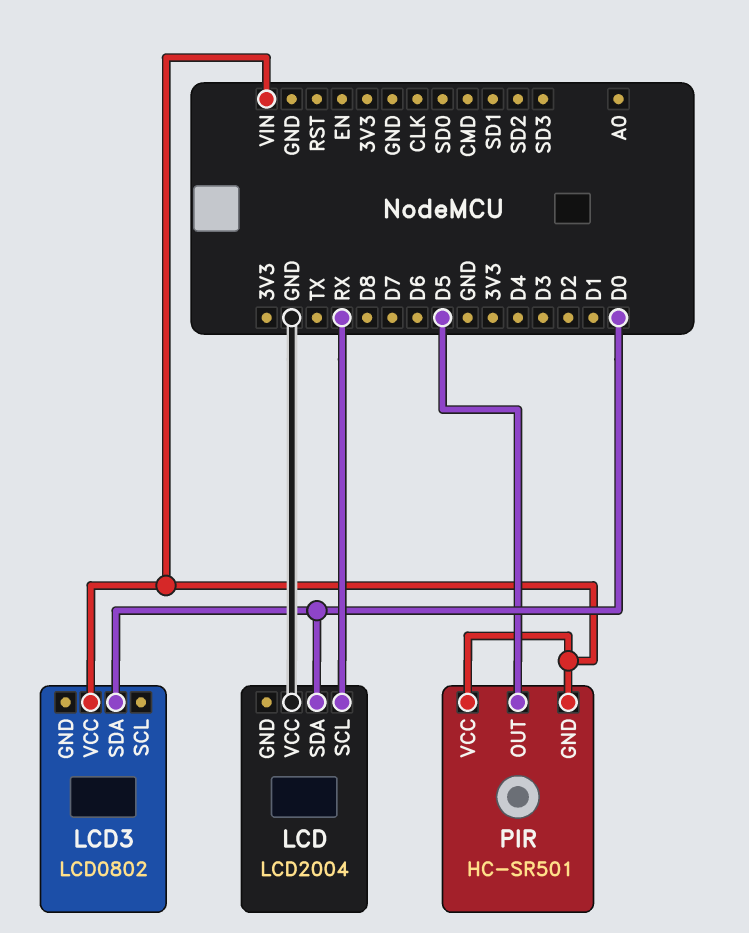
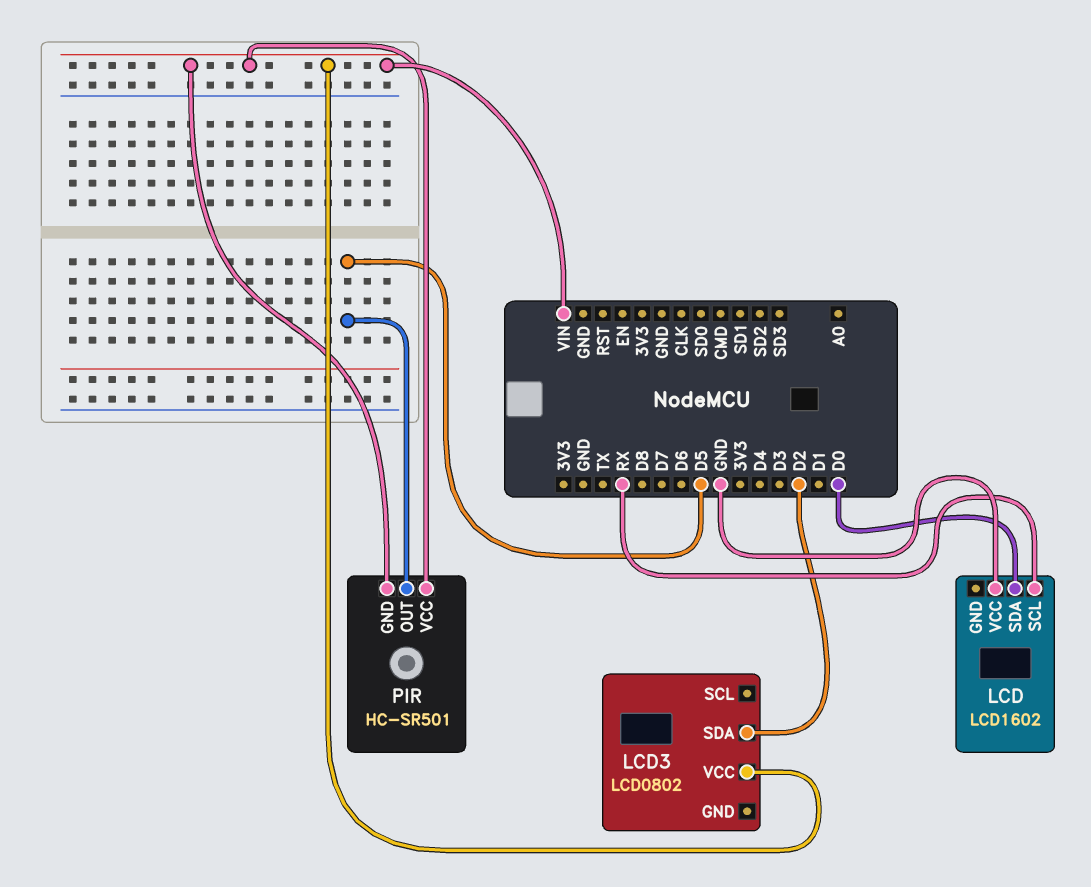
LCD: LCD2004 -> LCD1602
LCD3 pin SDA: D0 -> D2

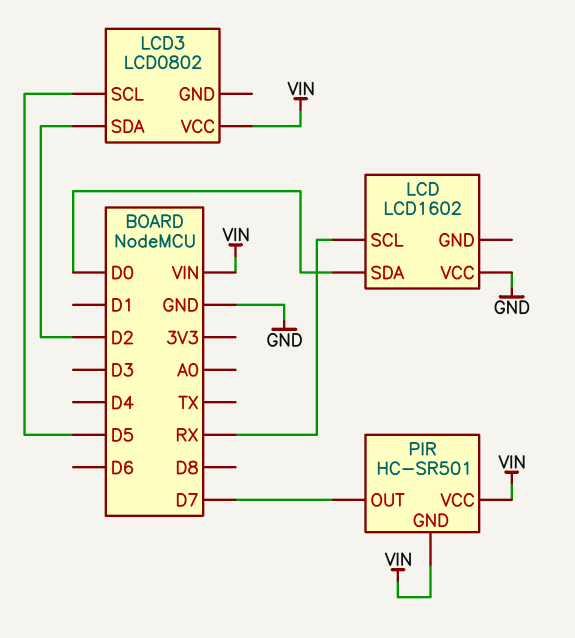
LCD3 pin SCL: none -> D5
PIR pin OUT: D5 -> D7

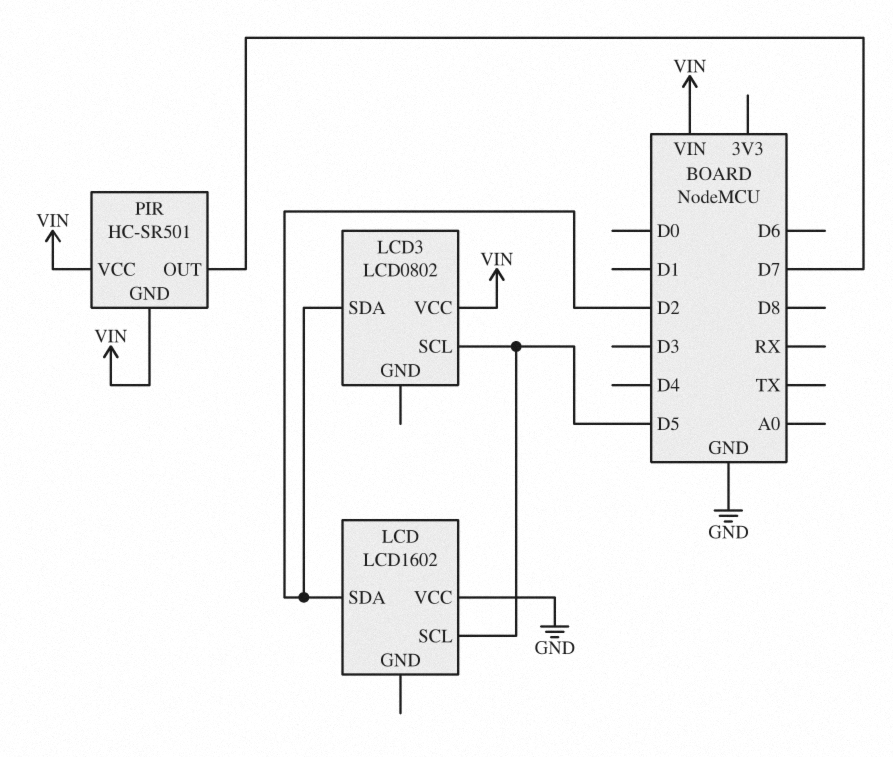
LCD pin SCL: RX -> D5
LCD pin SDA: D0 -> D2

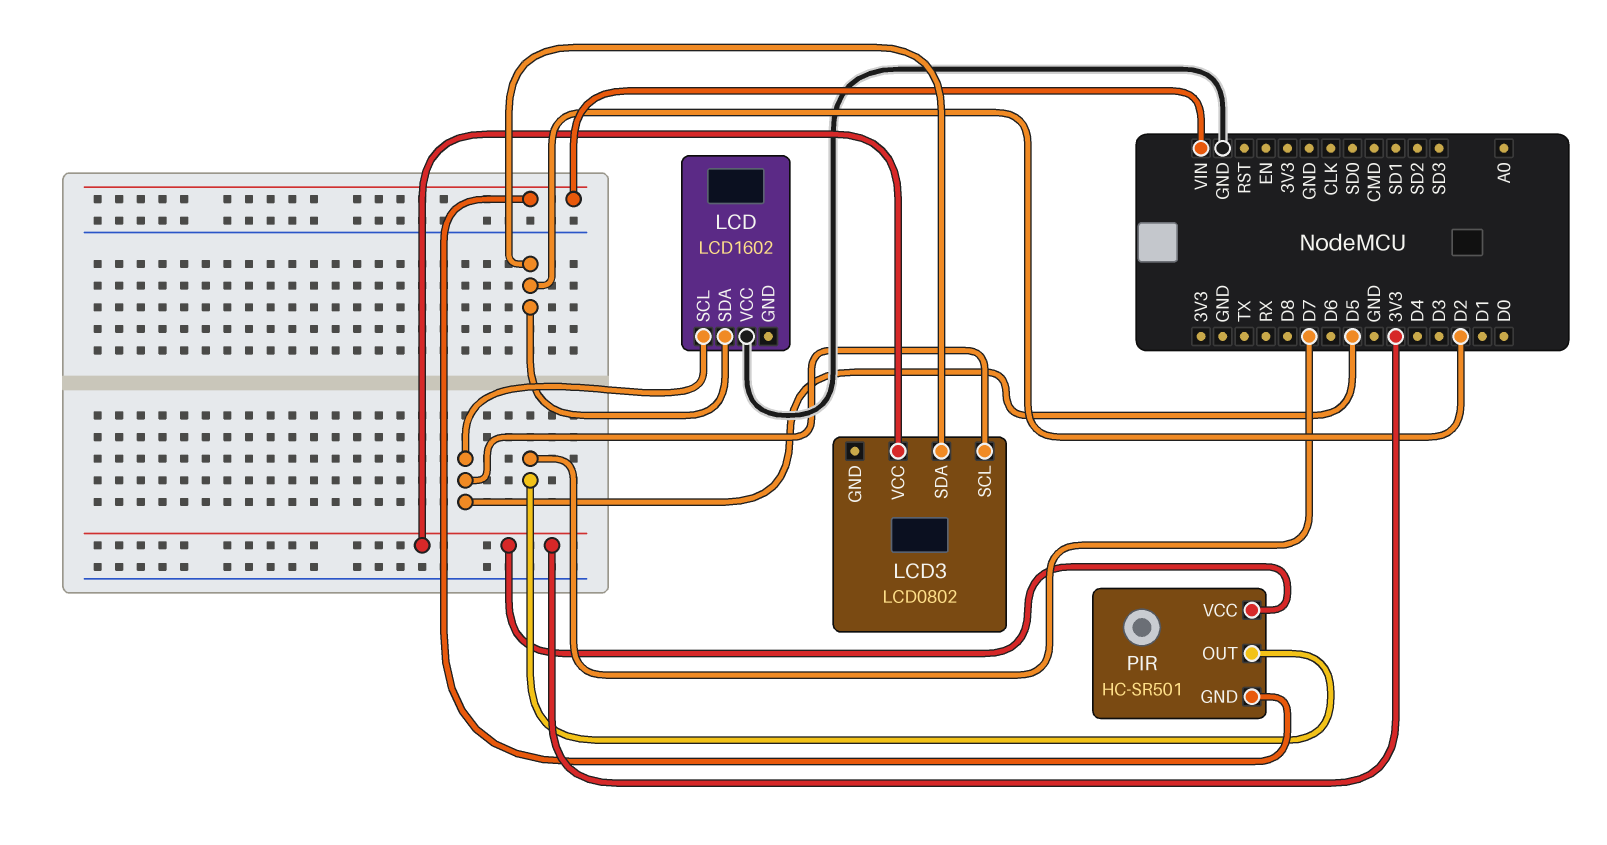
LCD3 pin VCC: VIN -> 3V3
PIR pin VCC: VIN -> 3V3

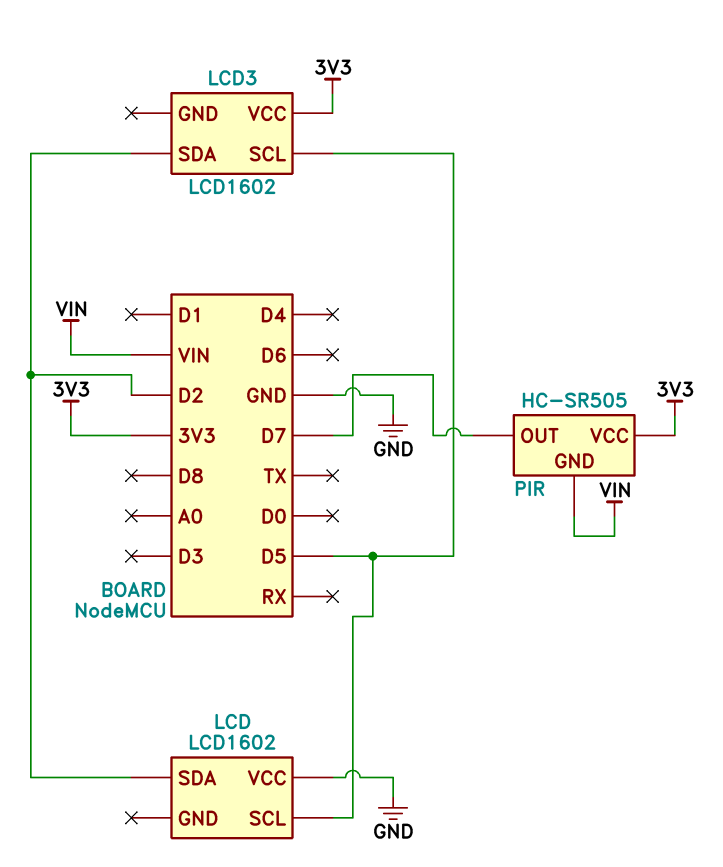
LCD3: LCD0802 -> LCD1602
PIR: HC-SR501 -> HC-SR505

